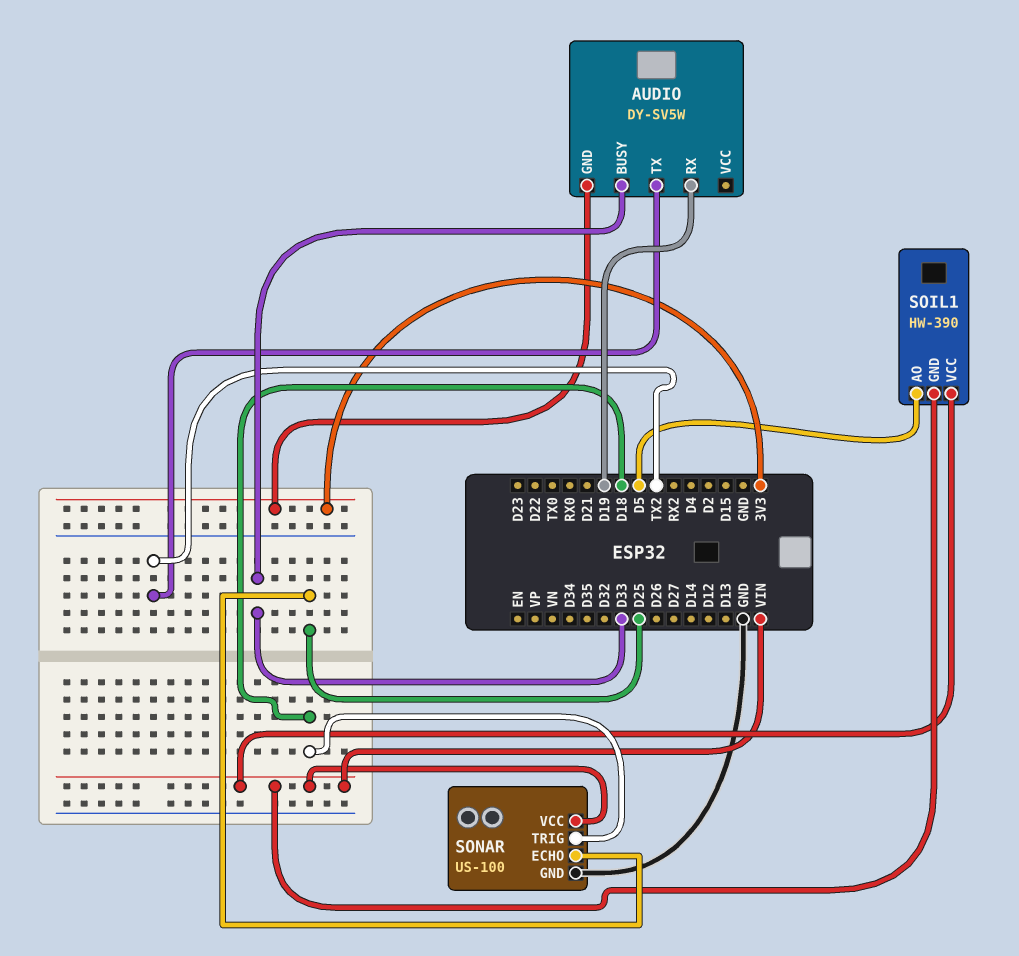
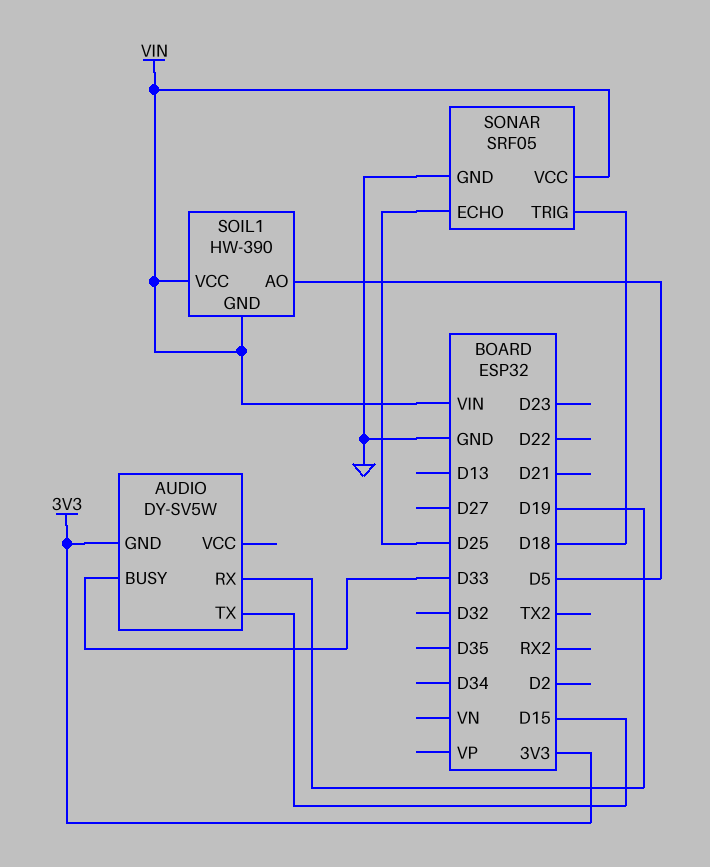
AUDIO pin TX: TX2 -> D15
SONAR: US-100 -> SRF05

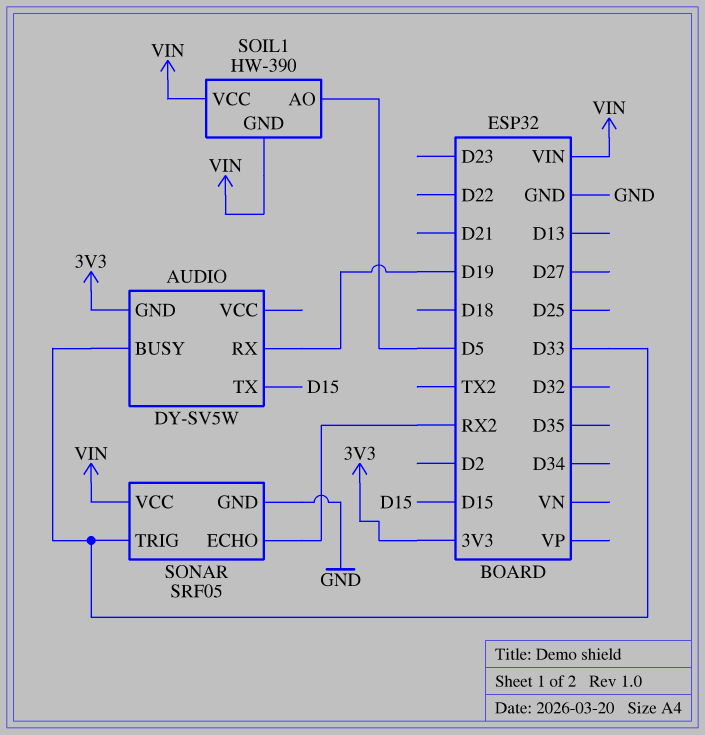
SONAR pin ECHO: D25 -> RX2
SONAR pin TRIG: D18 -> D33

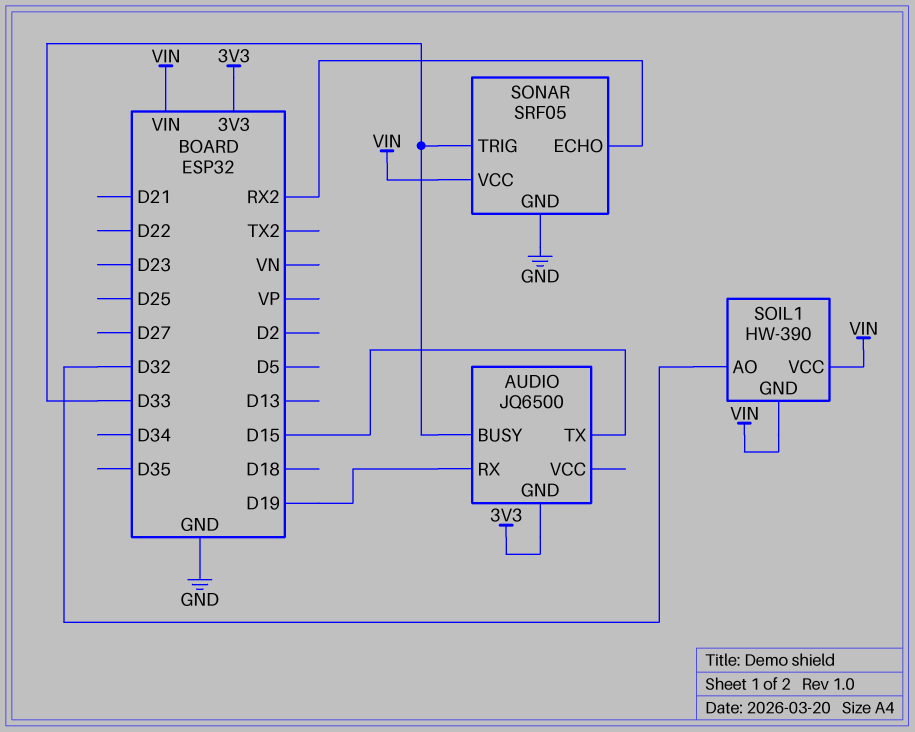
AUDIO: DY-SV5W -> JQ6500
SOIL1 pin AO: D5 -> D32

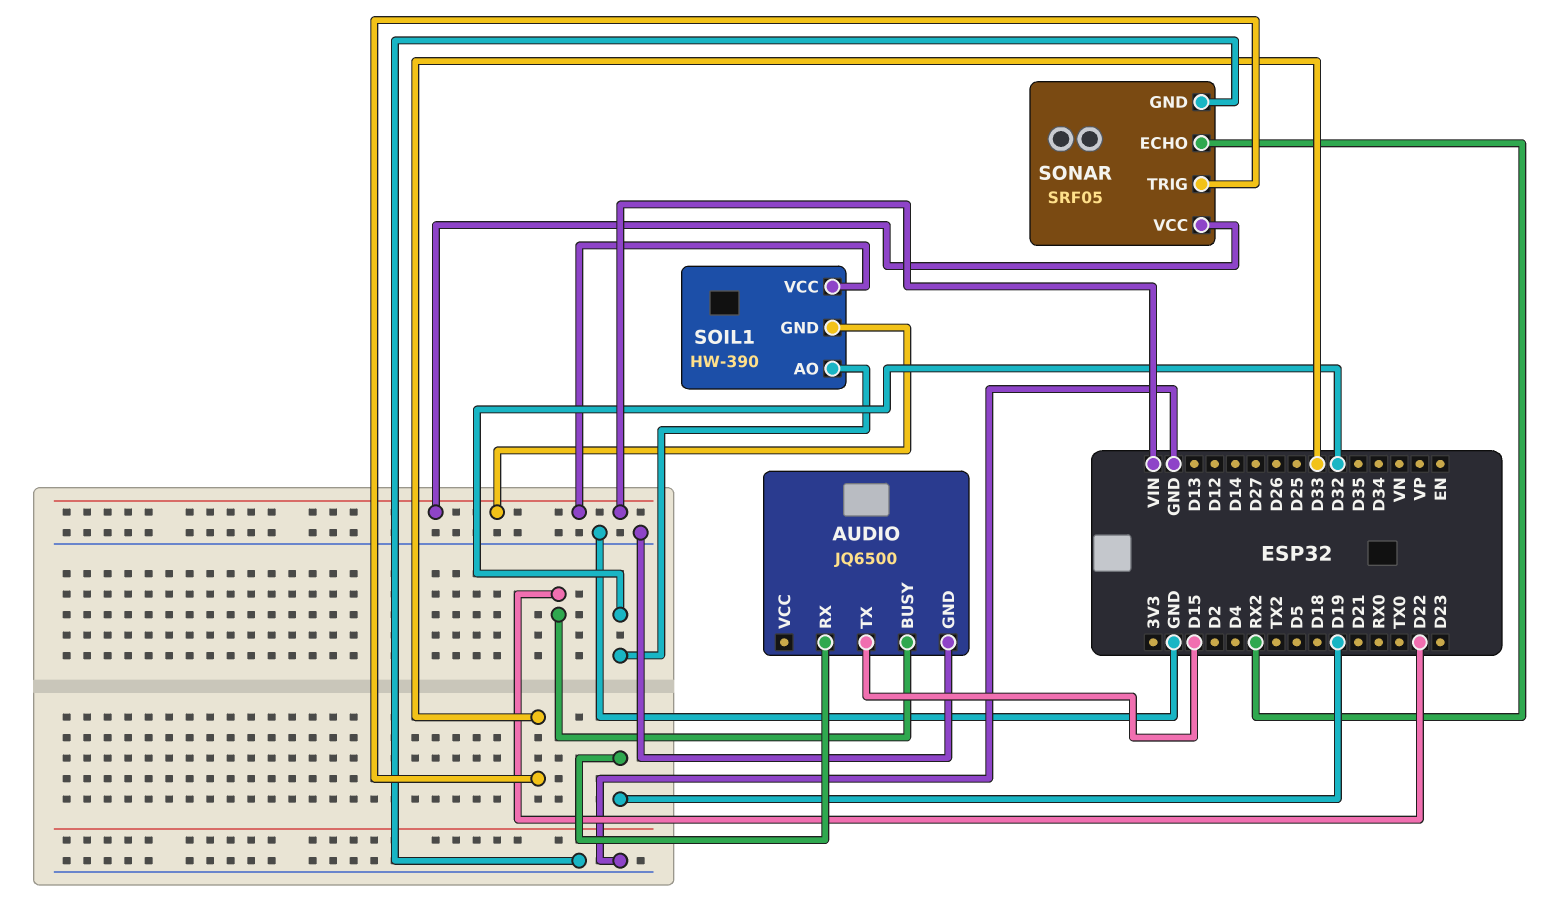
AUDIO pin BUSY: D33 -> D22
AUDIO pin GND: 3V3 -> GND

